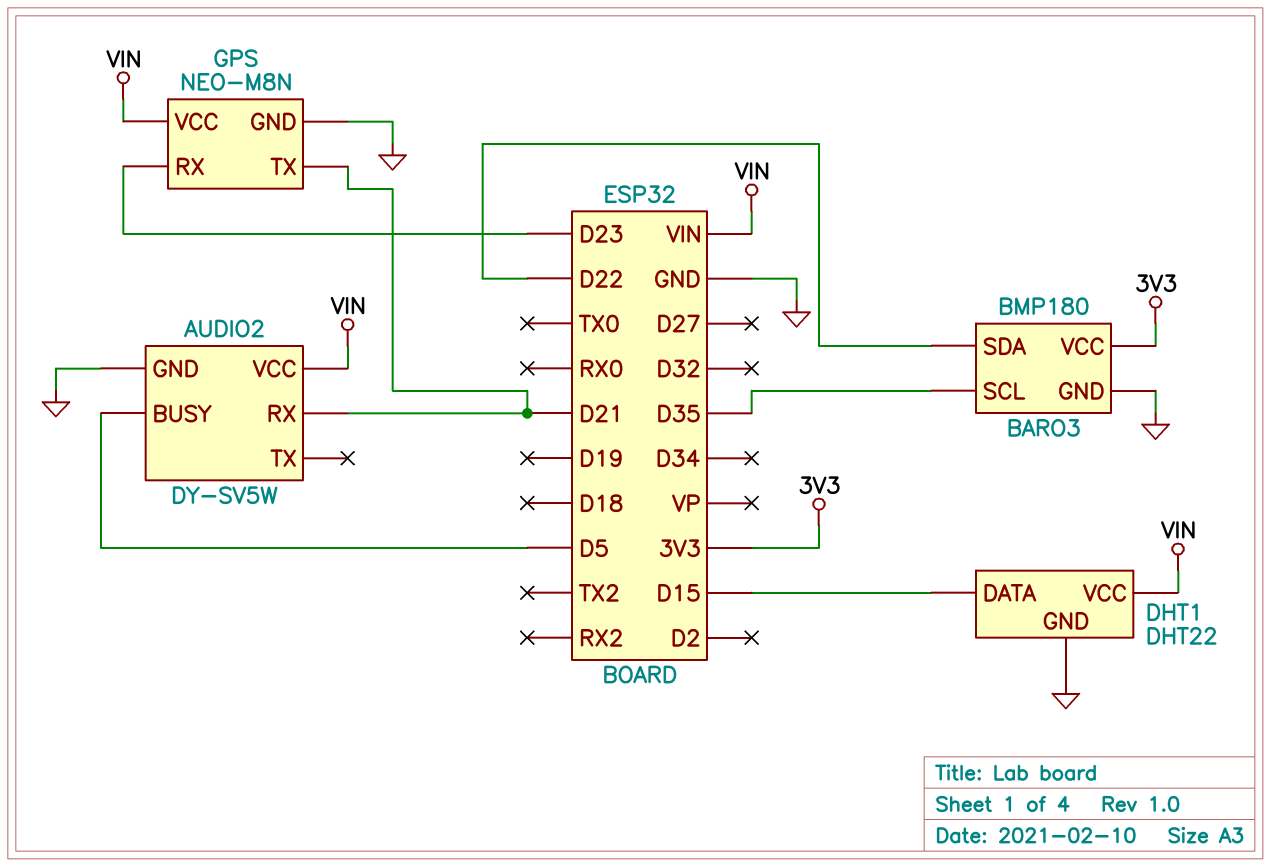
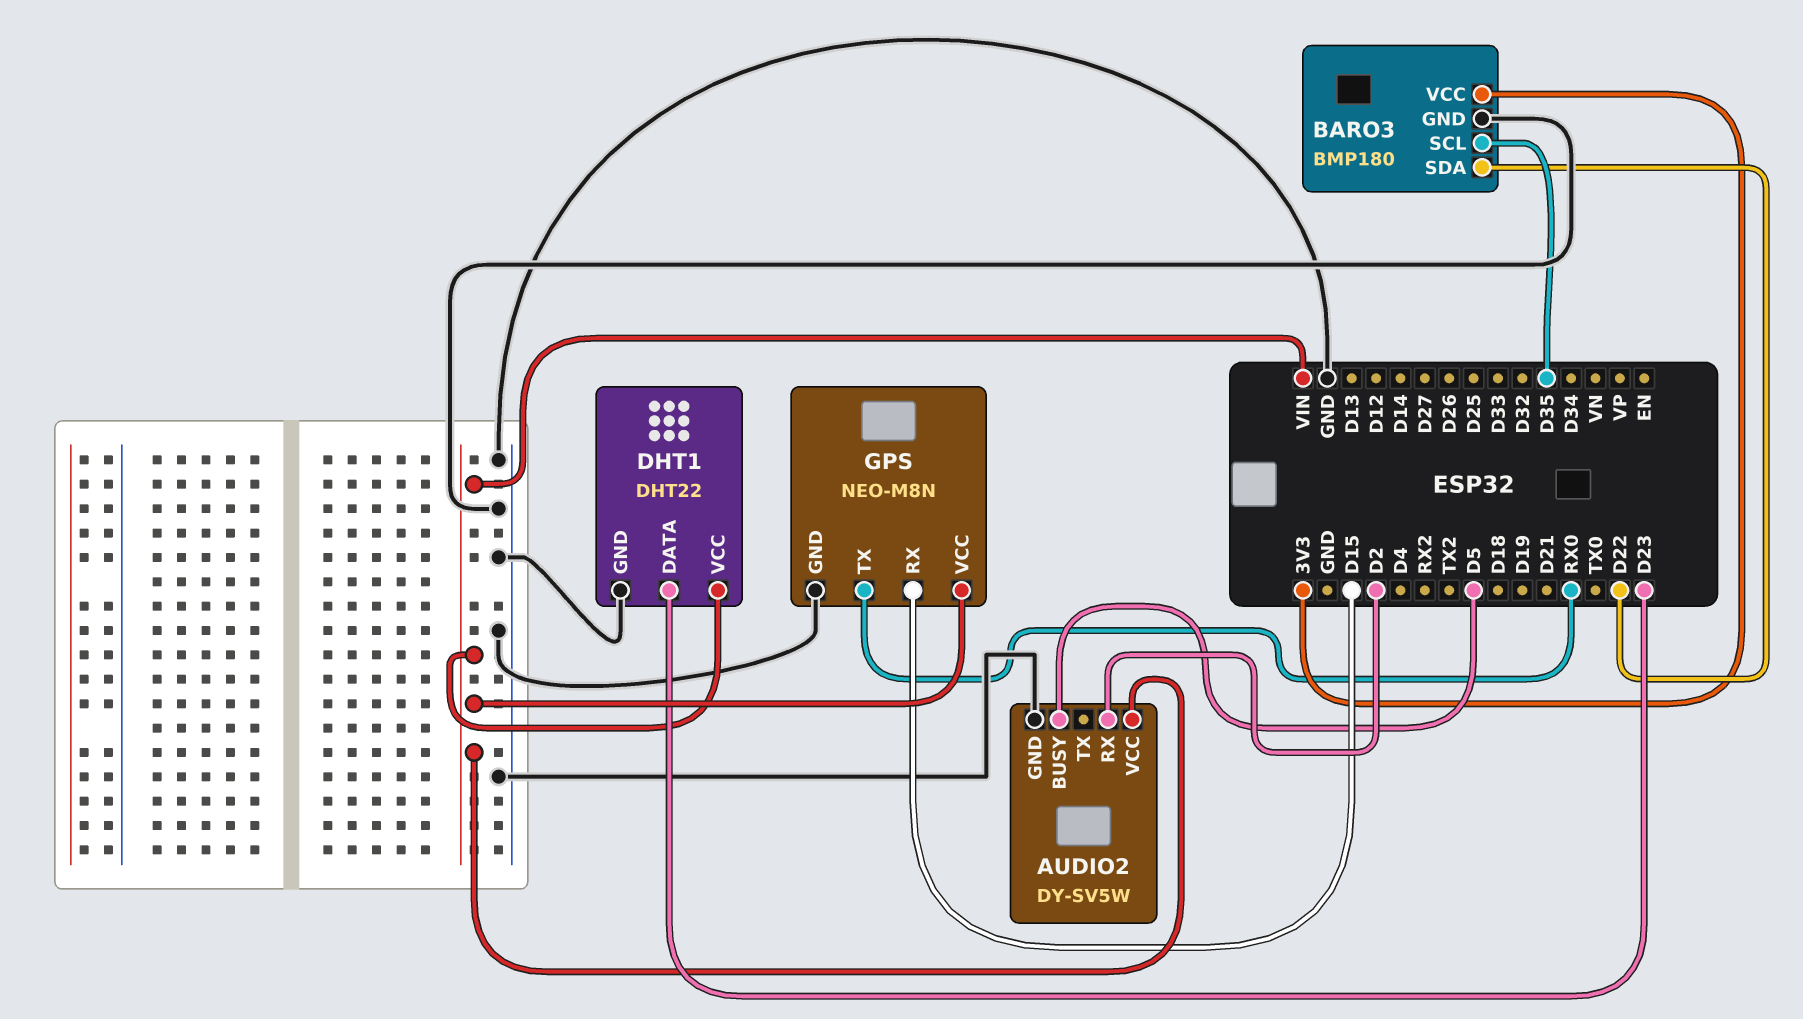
AUDIO2 pin RX: D21 -> D2
DHT1 pin DATA: D15 -> D23
GPS pin RX: D23 -> D15
GPS pin TX: D21 -> RX0

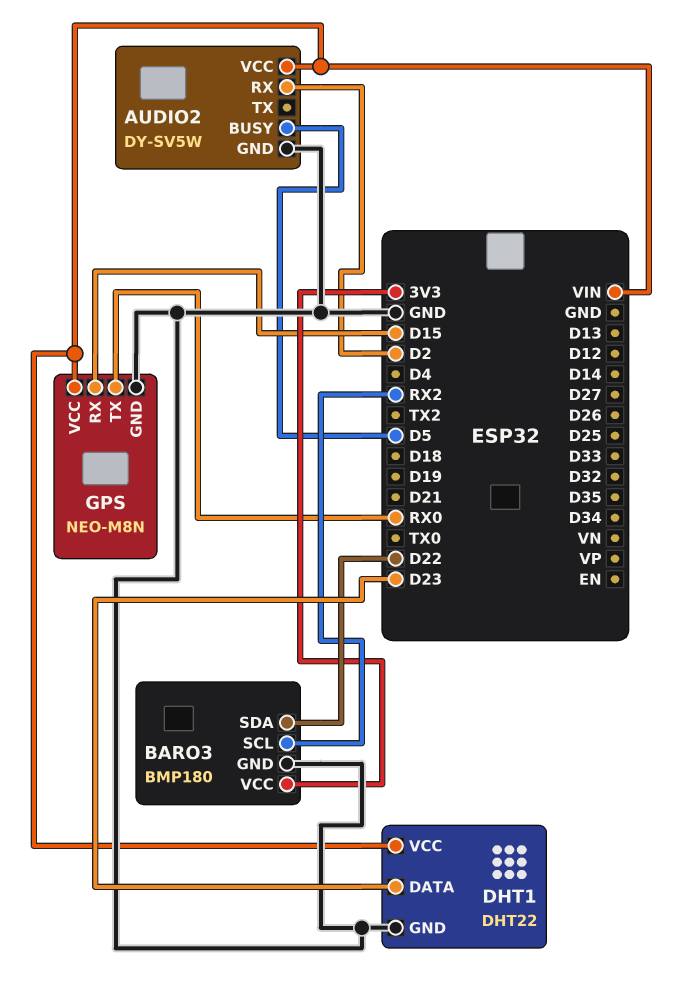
BARO3 pin SCL: D35 -> RX2

